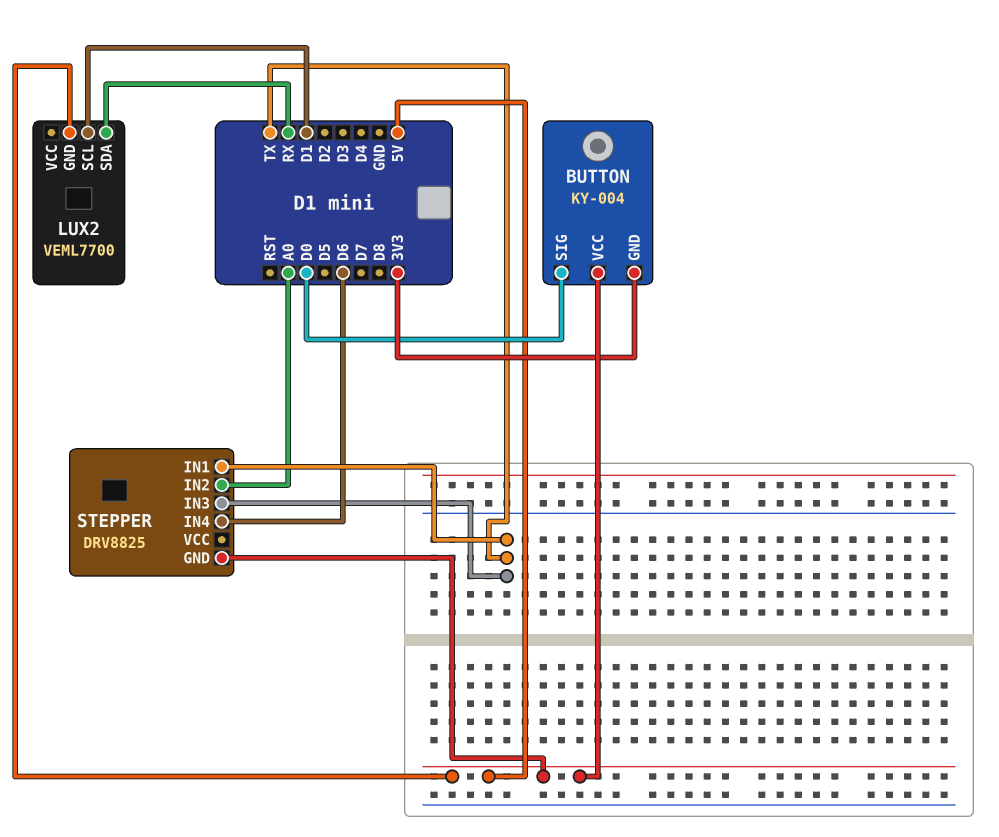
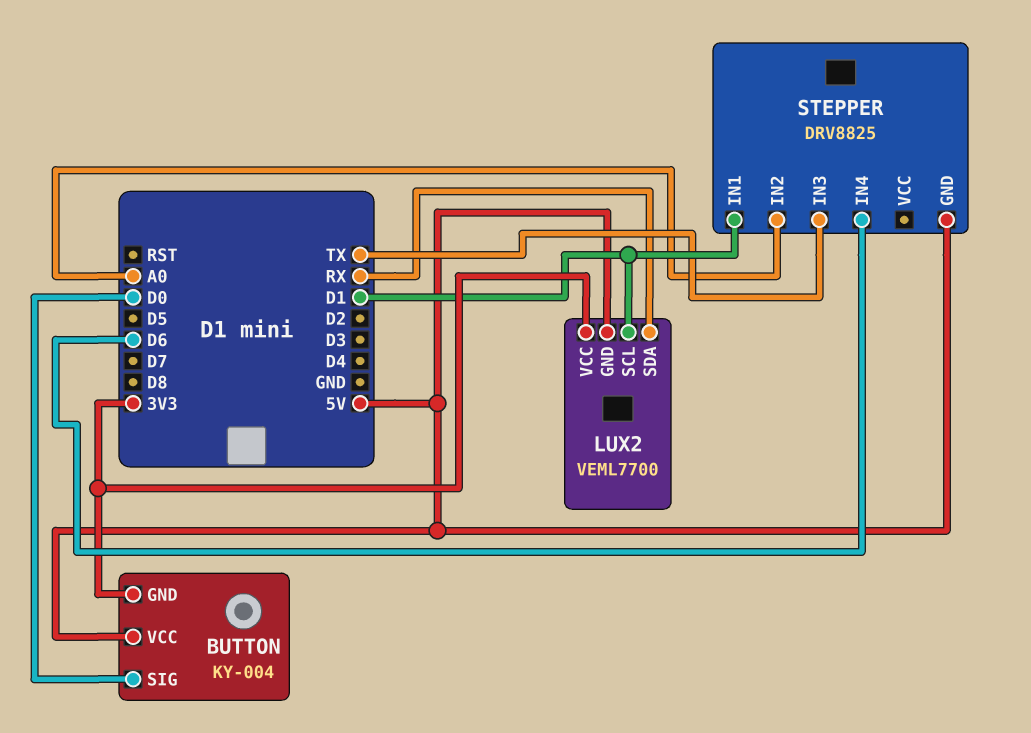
LUX2 pin VCC: none -> 3V3
STEPPER pin IN1: TX -> D1

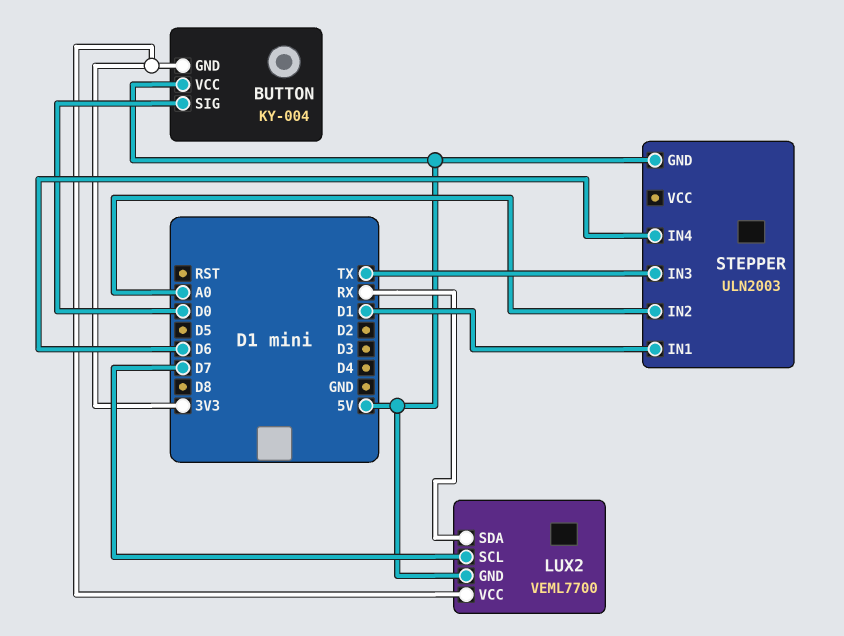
LUX2 pin SCL: D1 -> D7
STEPPER: DRV8825 -> ULN2003

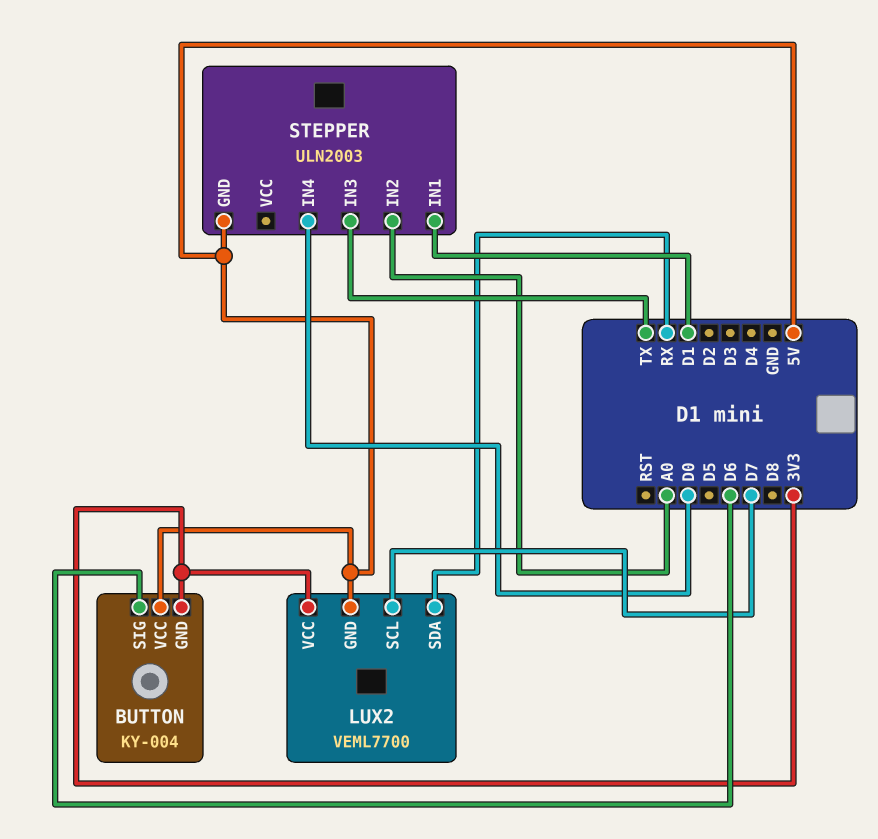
BUTTON pin SIG: D0 -> D6
STEPPER pin IN4: D6 -> D0

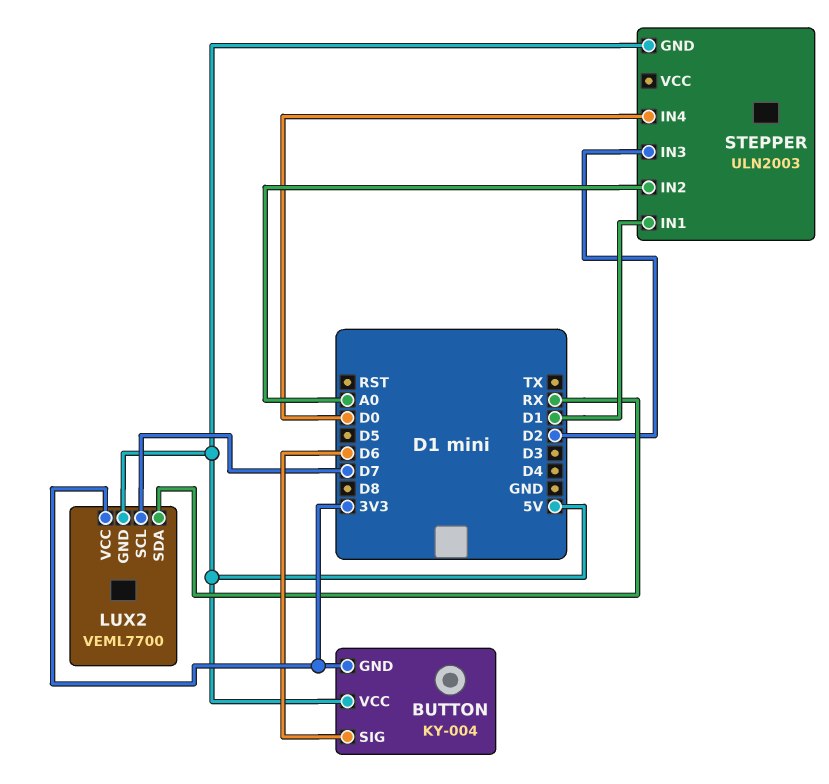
STEPPER pin IN3: TX -> D2

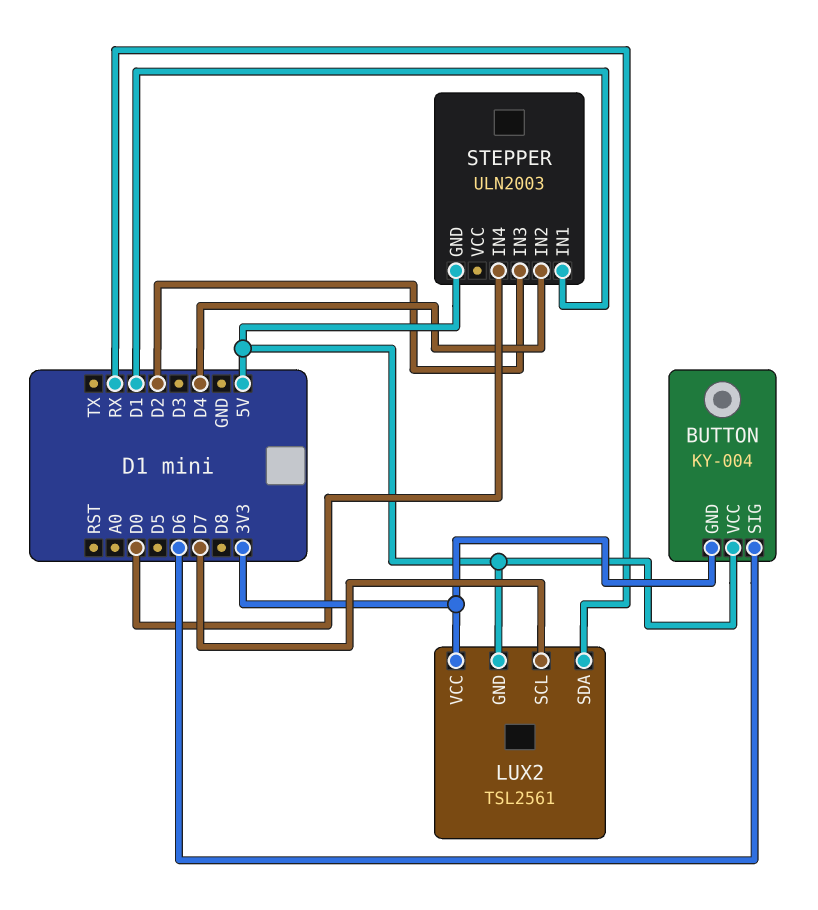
LUX2: VEML7700 -> TSL2561
STEPPER pin IN2: A0 -> D4

